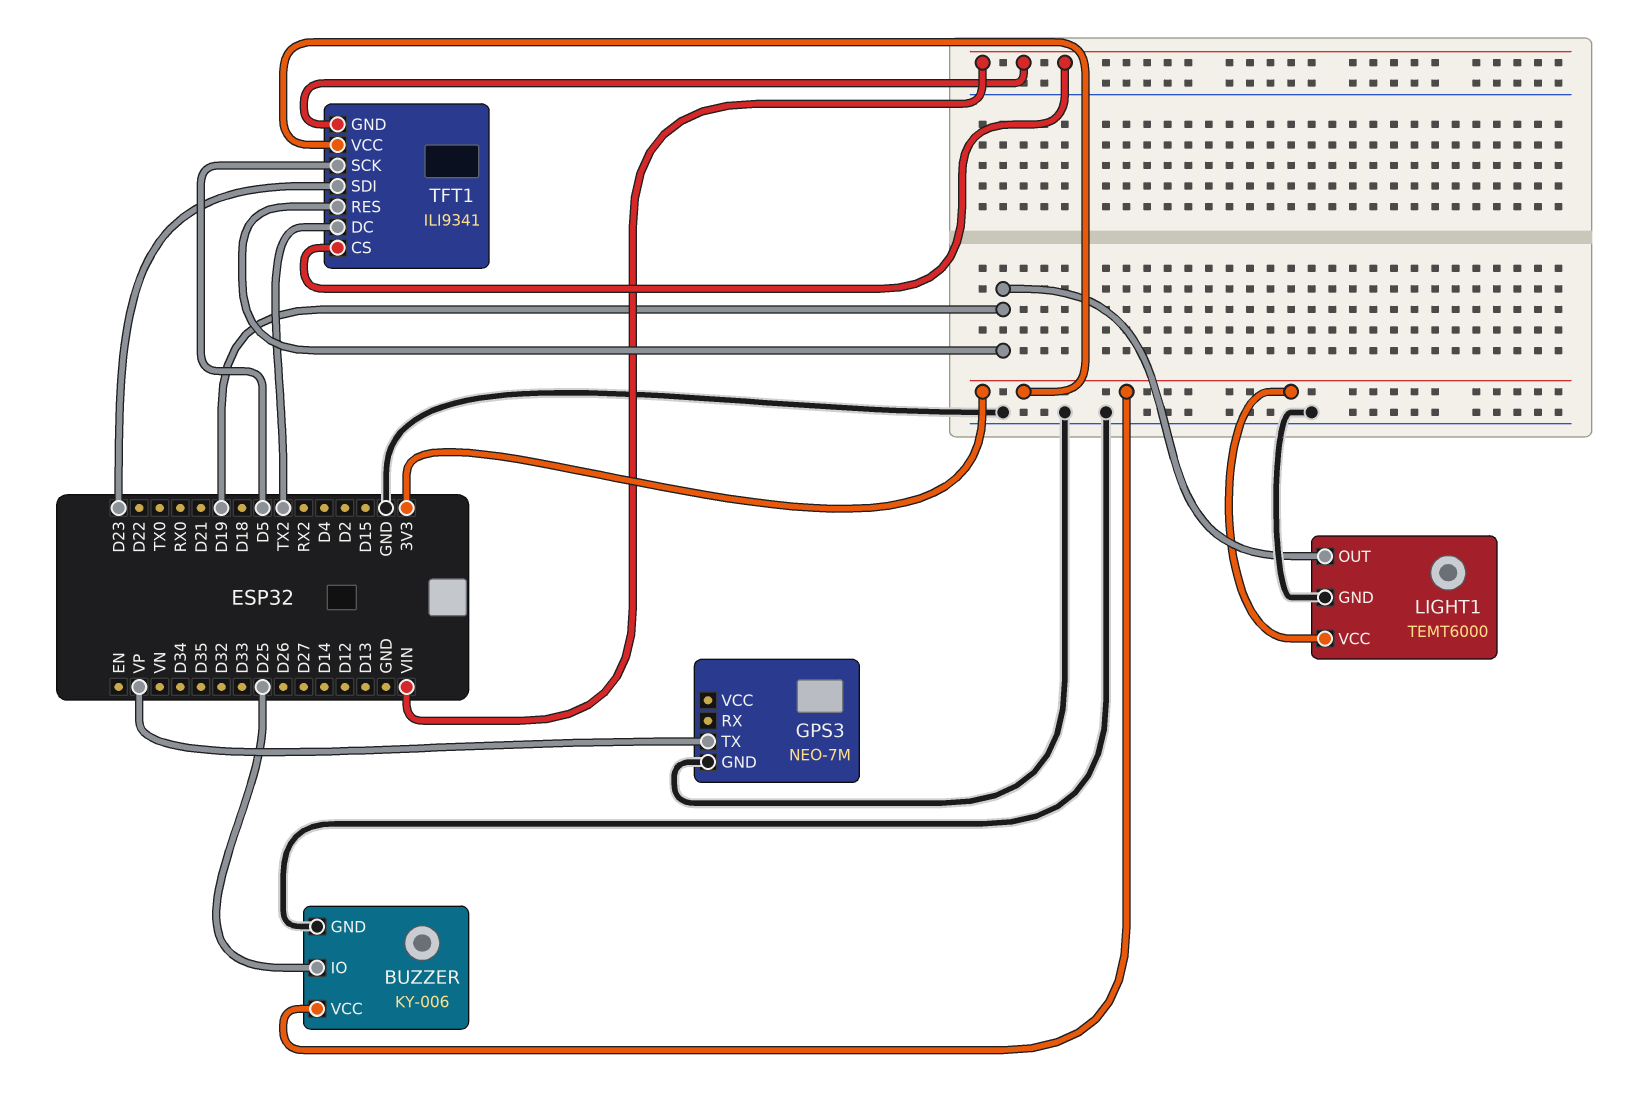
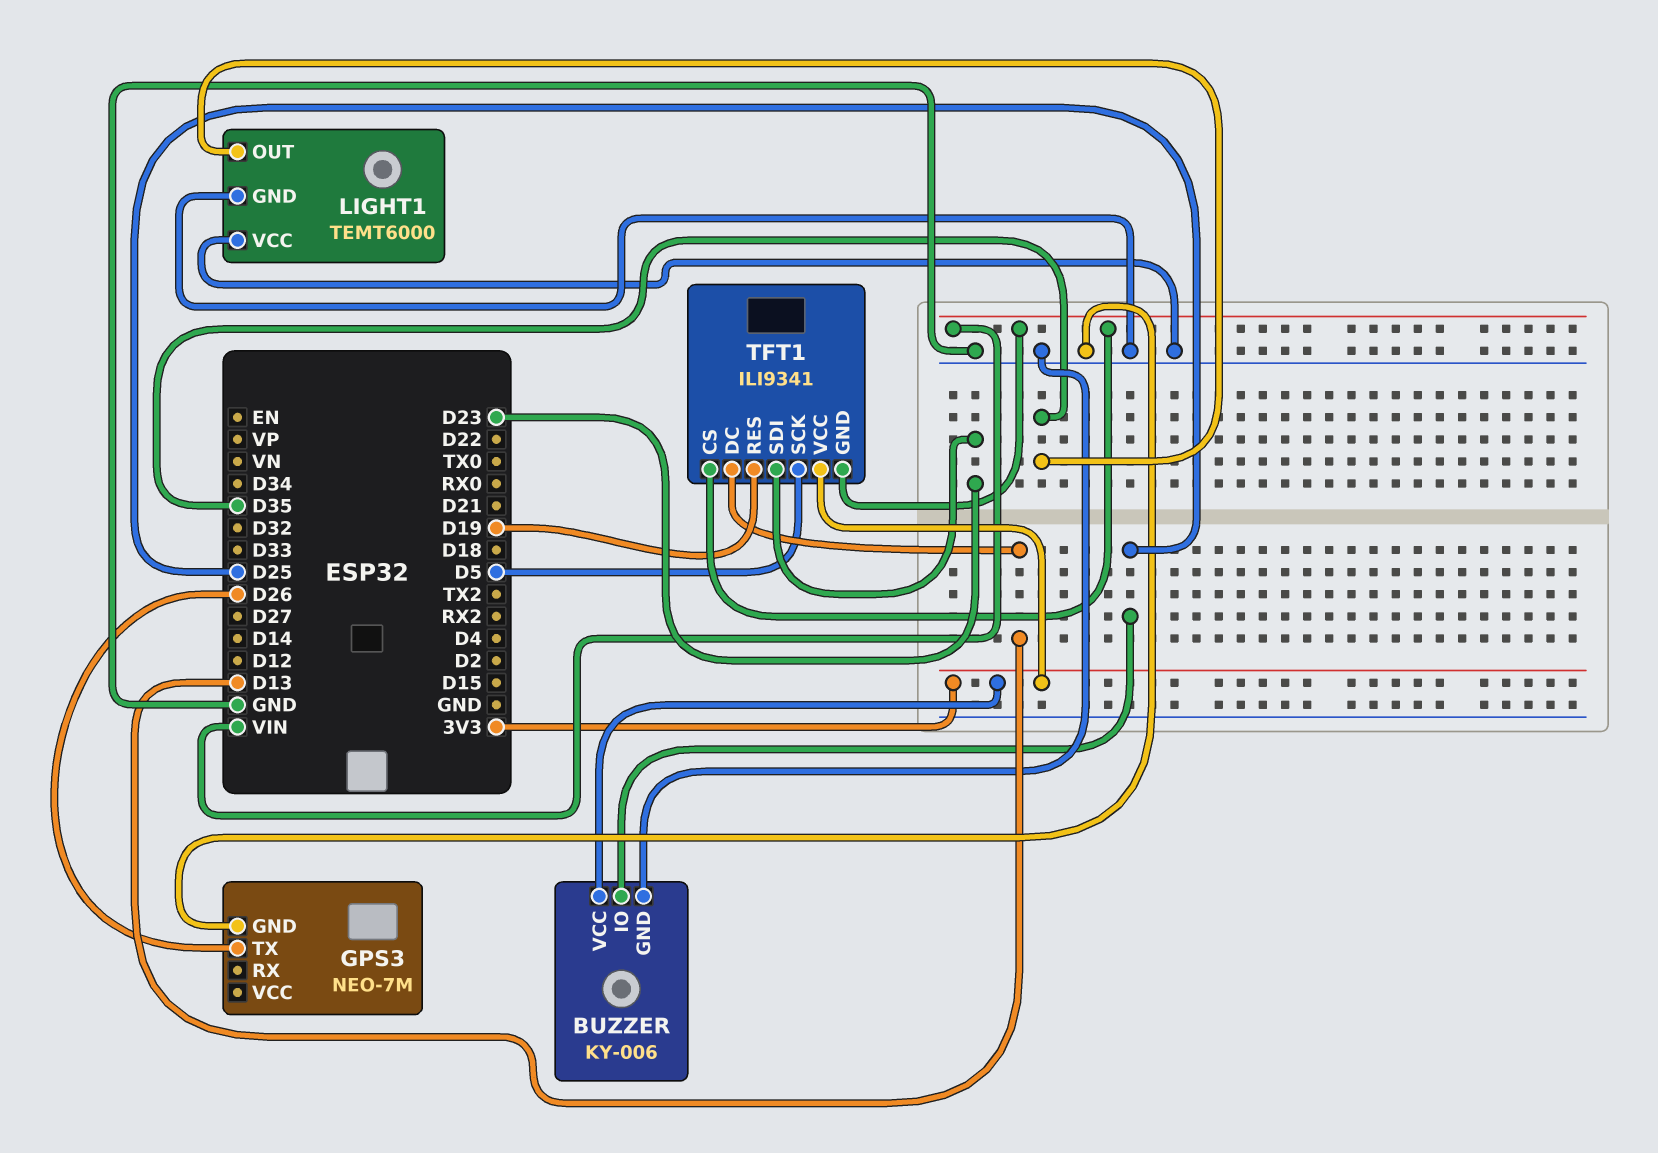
GPS3 pin TX: VP -> D26
LIGHT1 pin OUT: D19 -> D35
LIGHT1 pin VCC: 3V3 -> GND
TFT1 pin DC: TX2 -> D13

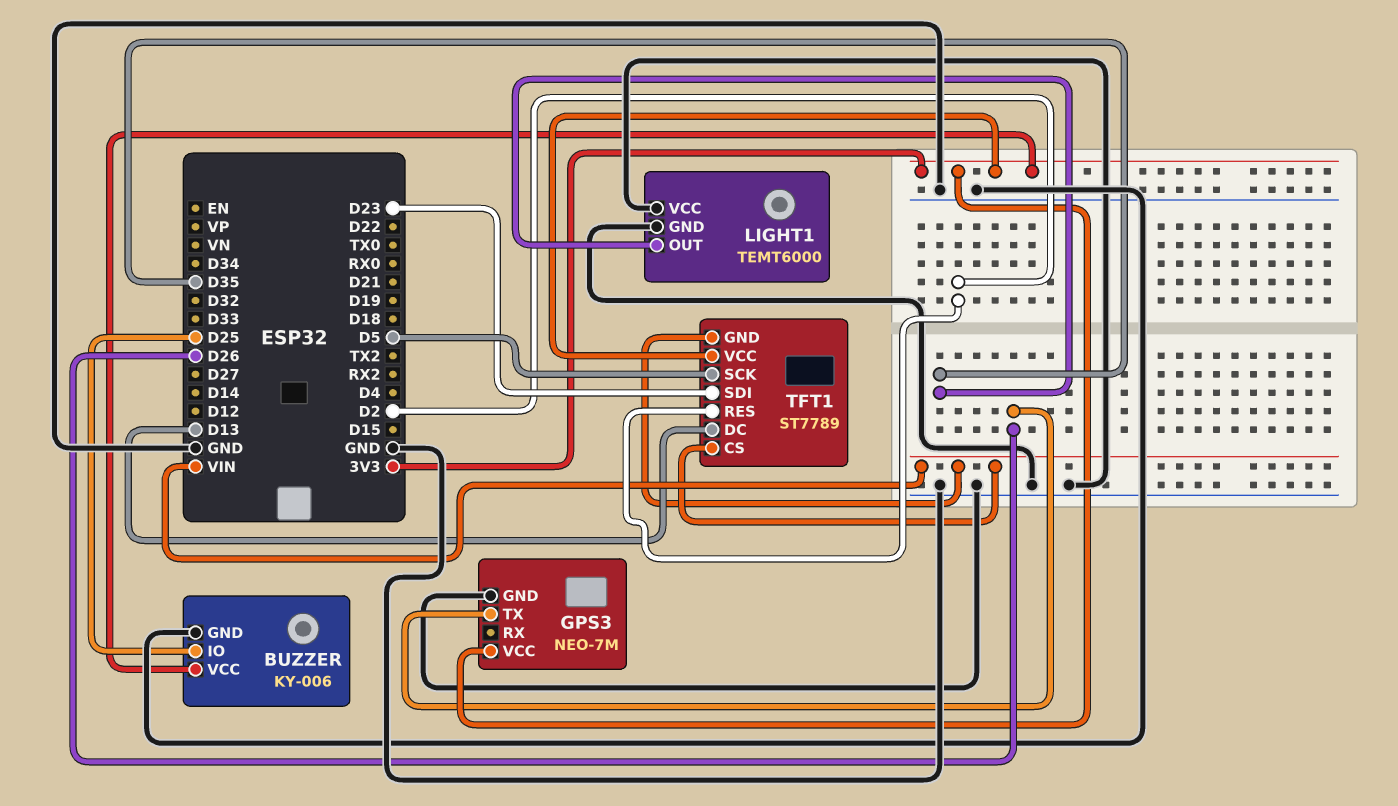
GPS3 pin VCC: none -> 3V3
TFT1: ILI9341 -> ST7789
TFT1 pin RES: D19 -> D2

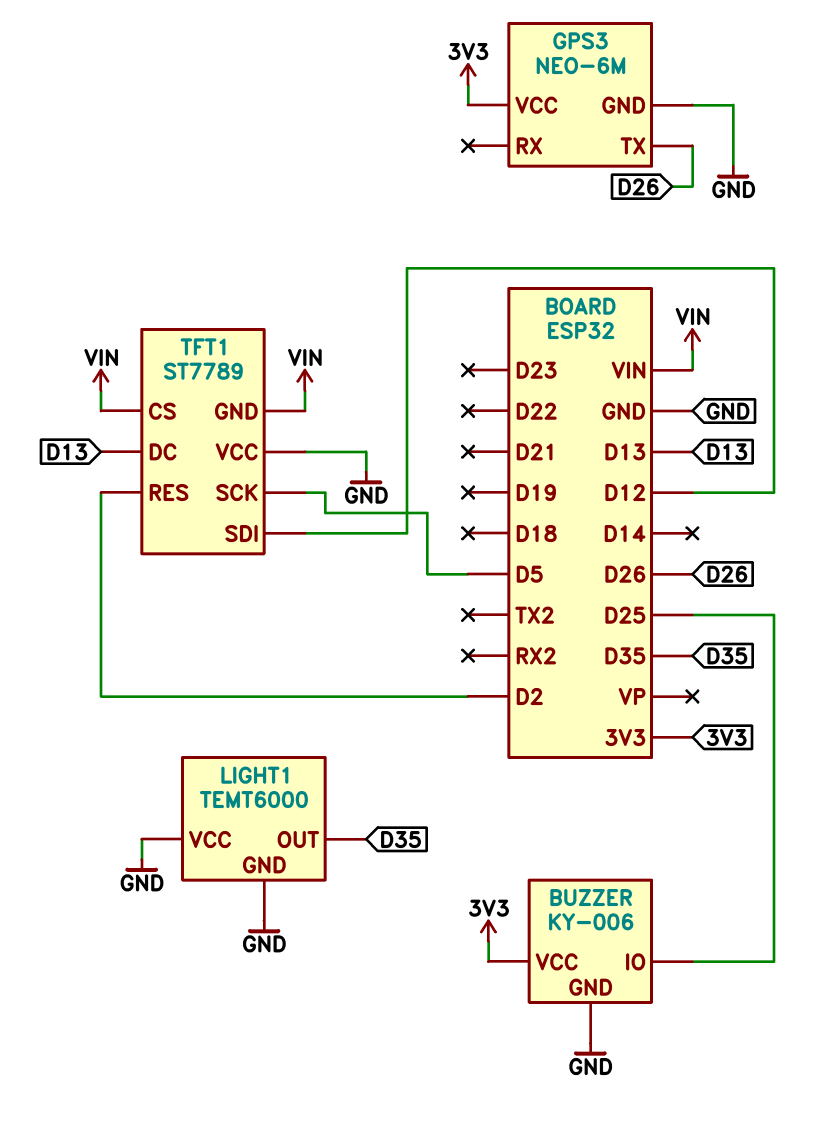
GPS3: NEO-7M -> NEO-6M
TFT1 pin SDI: D23 -> D12
TFT1 pin VCC: 3V3 -> GND

